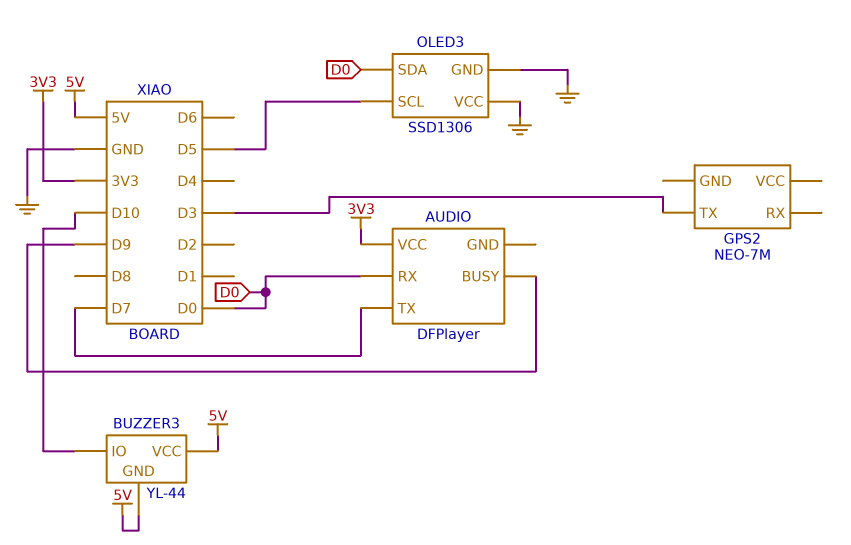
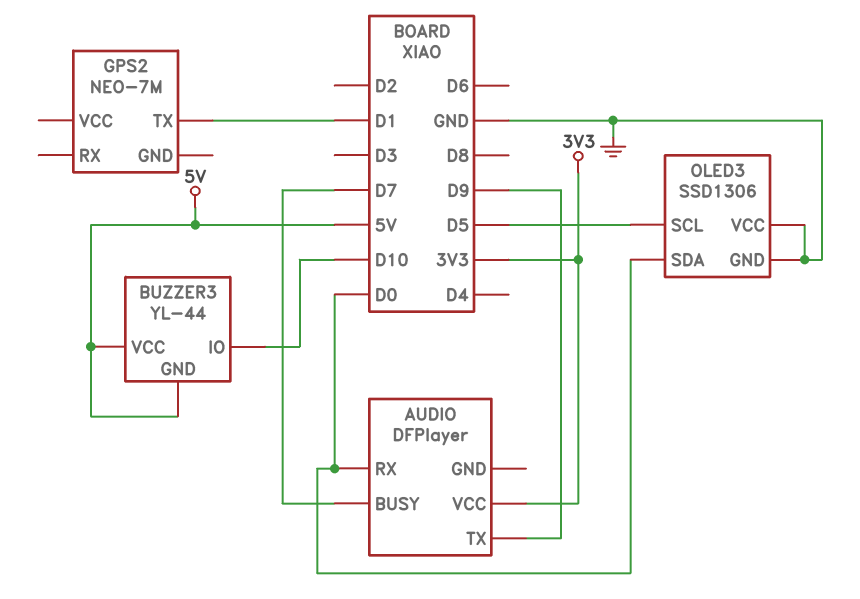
AUDIO pin BUSY: D9 -> D7
AUDIO pin TX: D7 -> D9
GPS2 pin TX: D3 -> D1

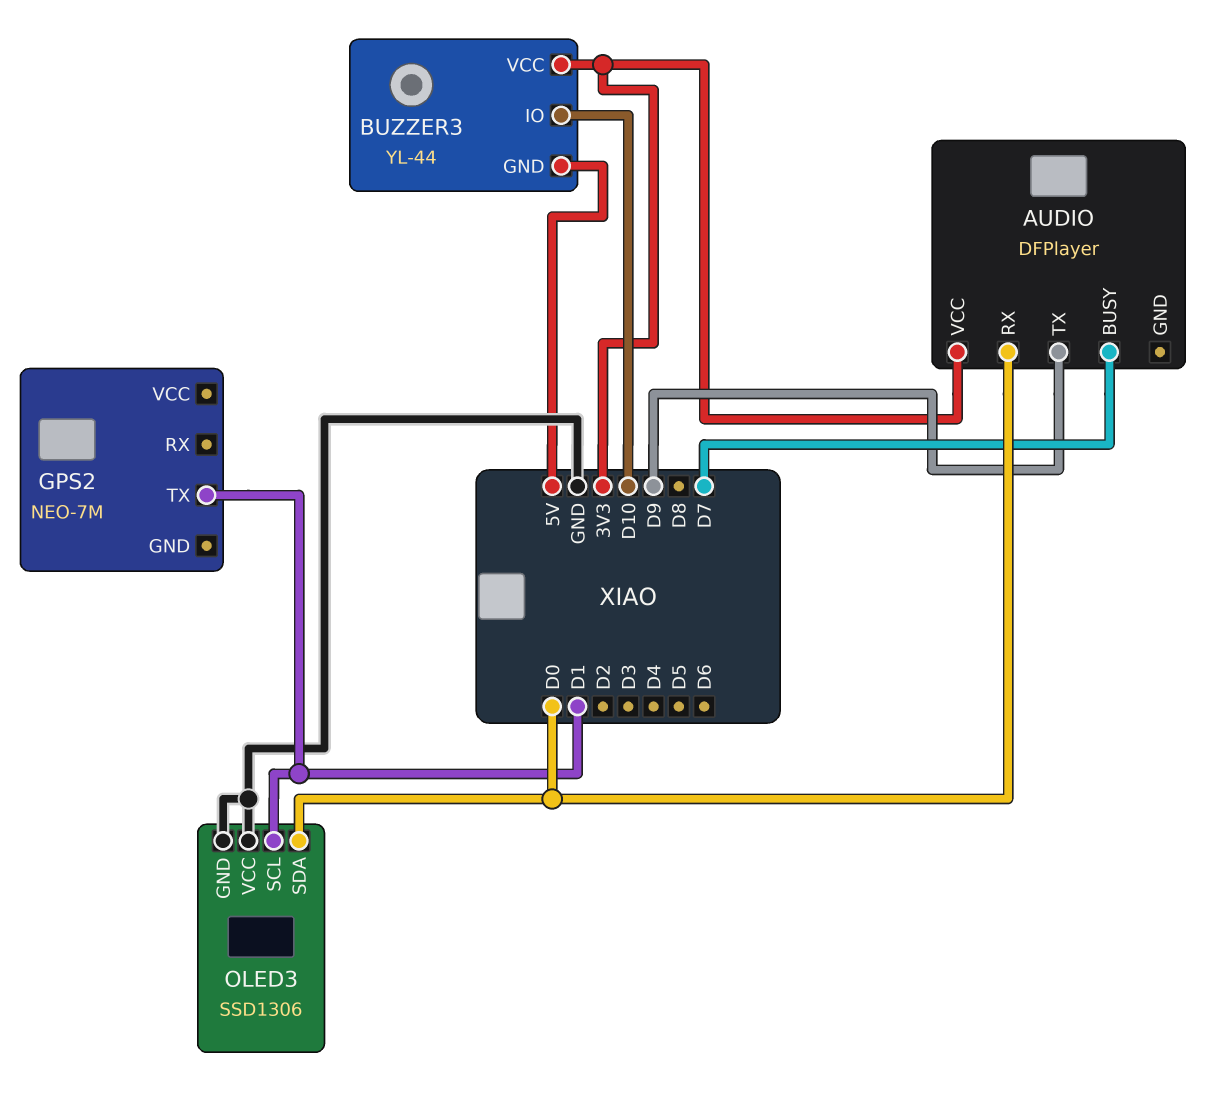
BUZZER3 pin VCC: 5V -> 3V3
OLED3 pin SCL: D5 -> D1

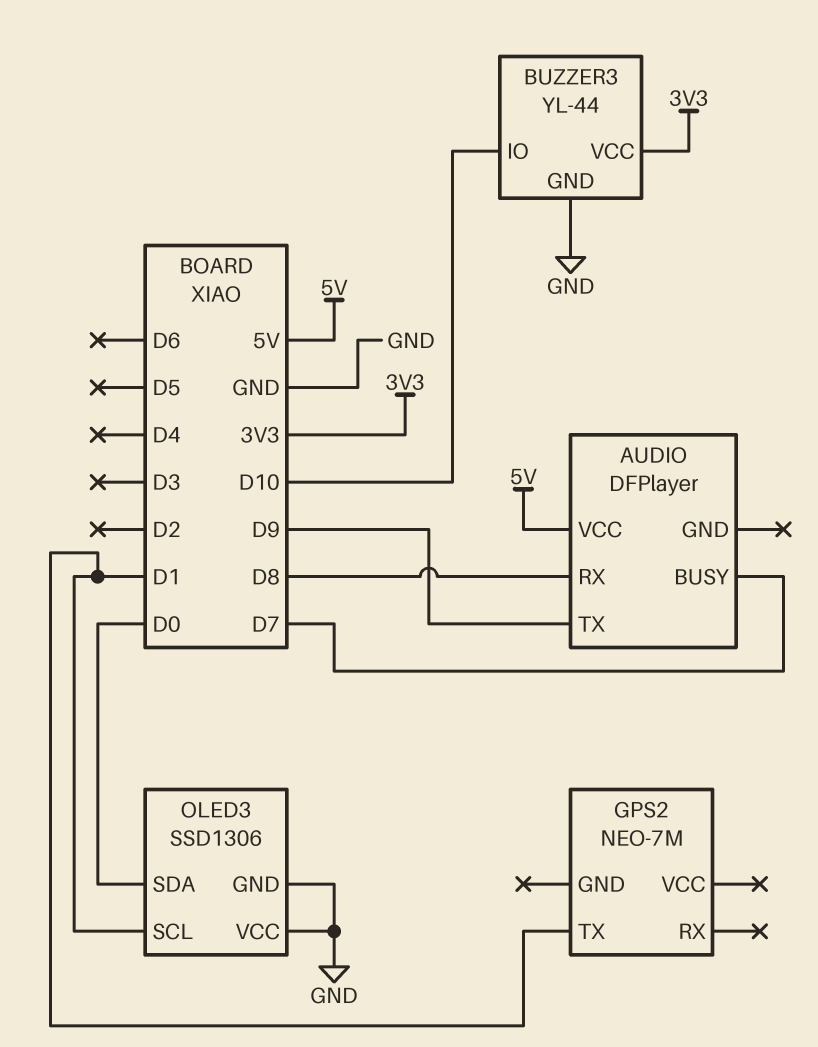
AUDIO pin RX: D0 -> D8
AUDIO pin VCC: 3V3 -> 5V
BUZZER3 pin GND: 5V -> GND

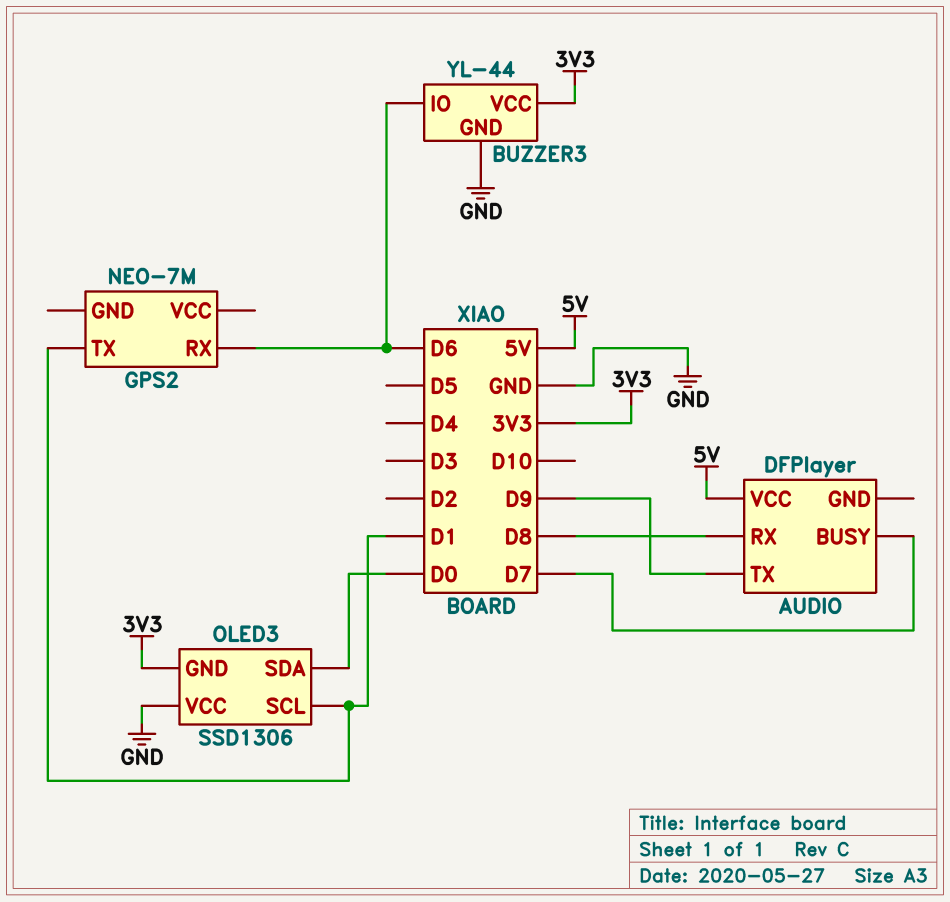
BUZZER3 pin IO: D10 -> D6
GPS2 pin RX: none -> D6
OLED3 pin GND: GND -> 3V3

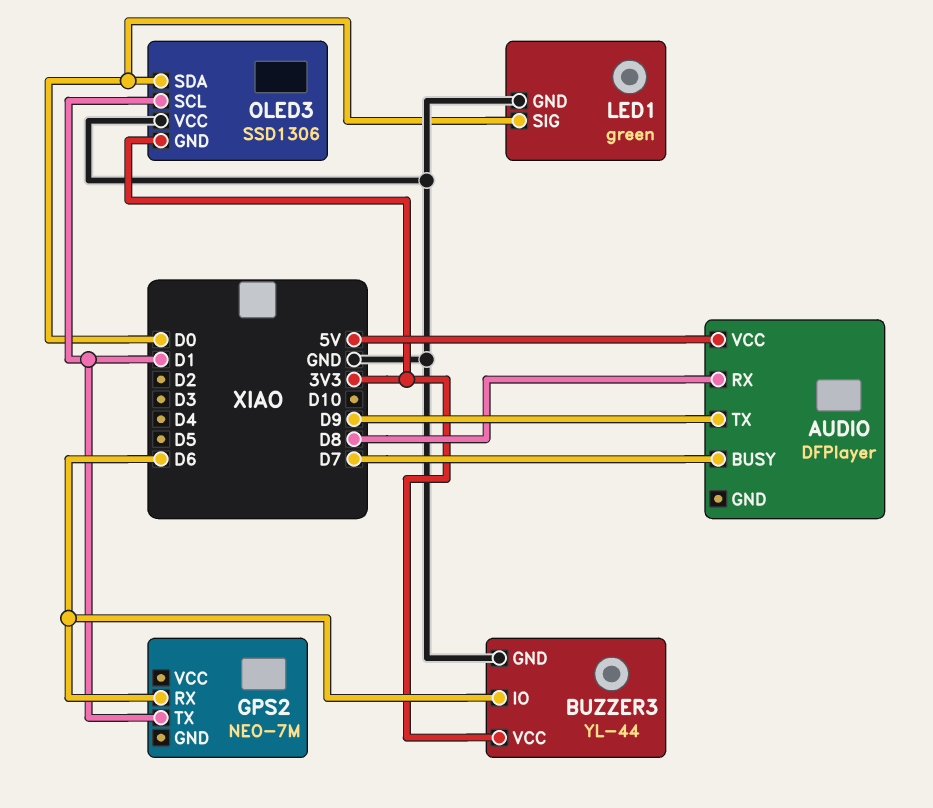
LED1: none -> green
LED1 pin GND: none -> GND
LED1 pin SIG: none -> D0

